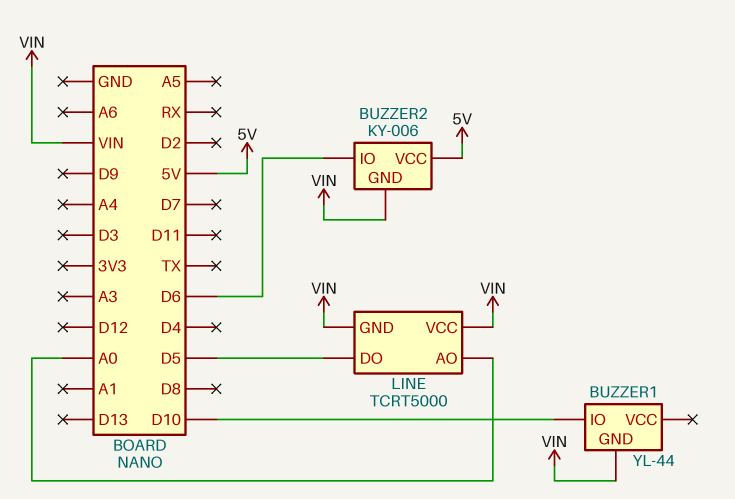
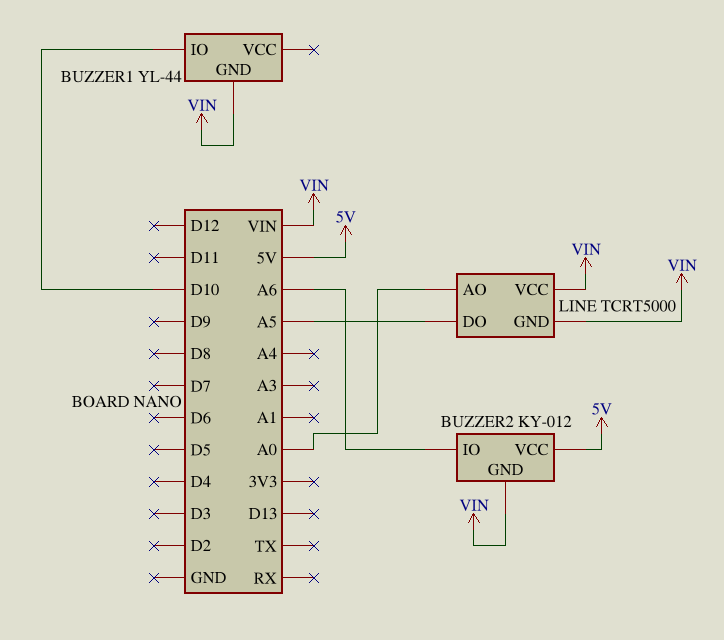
BUZZER2: KY-006 -> KY-012
BUZZER2 pin IO: D6 -> A6
LINE pin DO: D5 -> A5

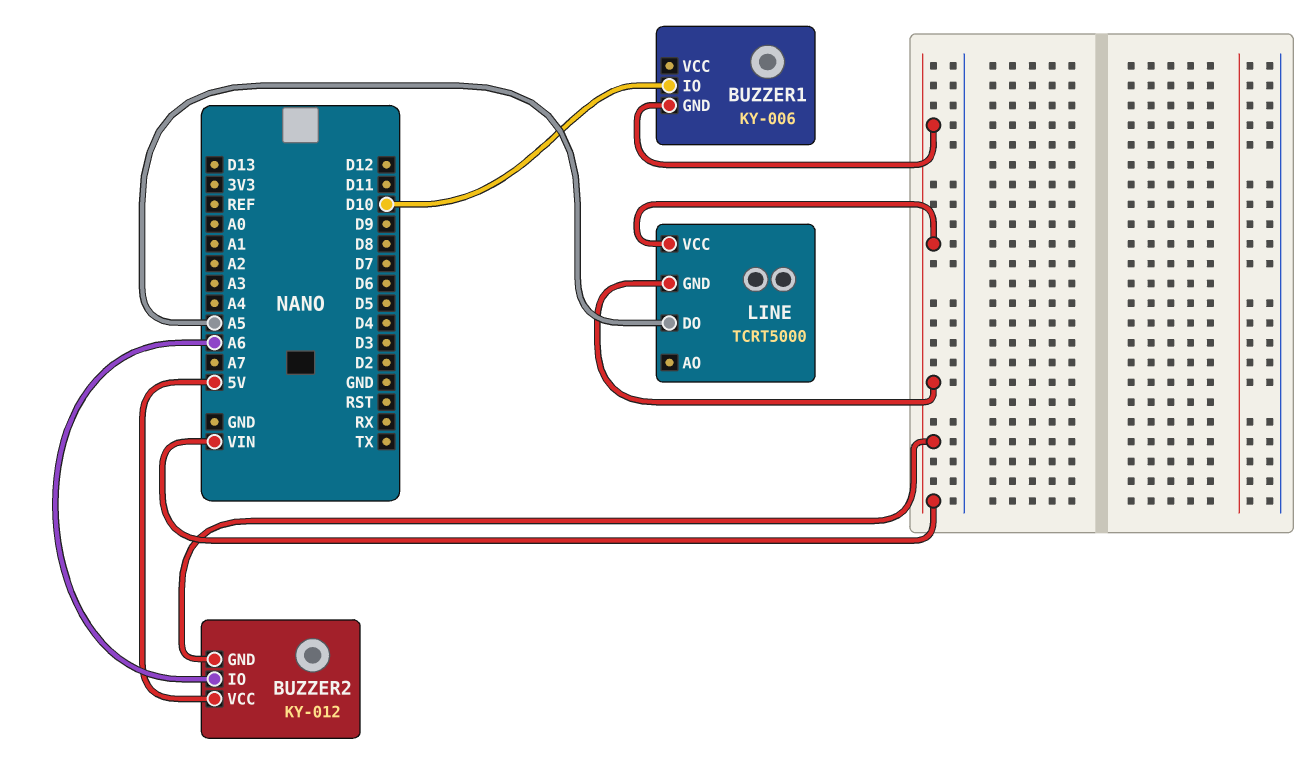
BUZZER1: YL-44 -> KY-006
LINE pin AO: A0 -> none

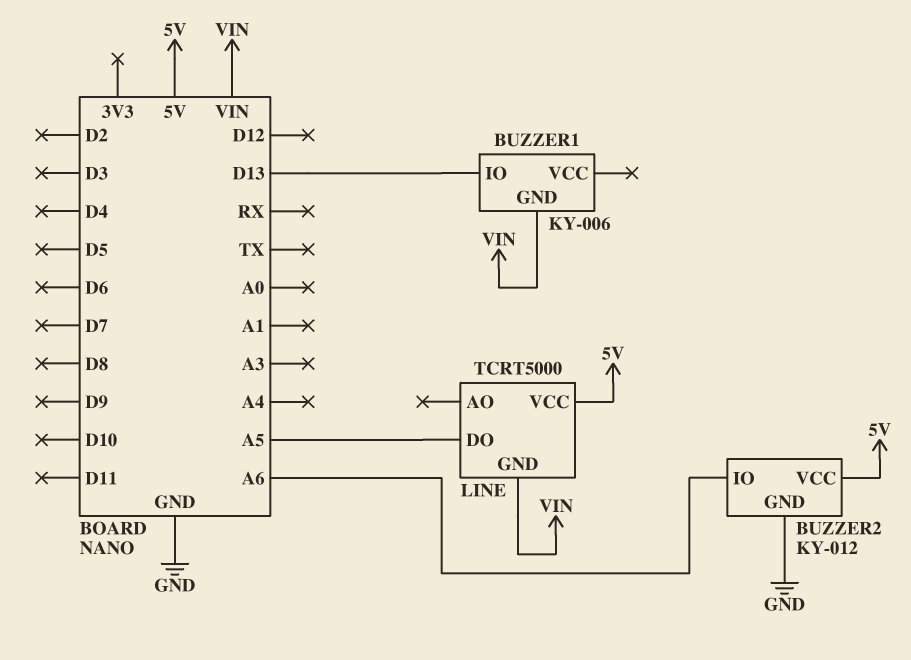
BUZZER1 pin IO: D10 -> D13
BUZZER2 pin GND: VIN -> GND
LINE pin VCC: VIN -> 5V

